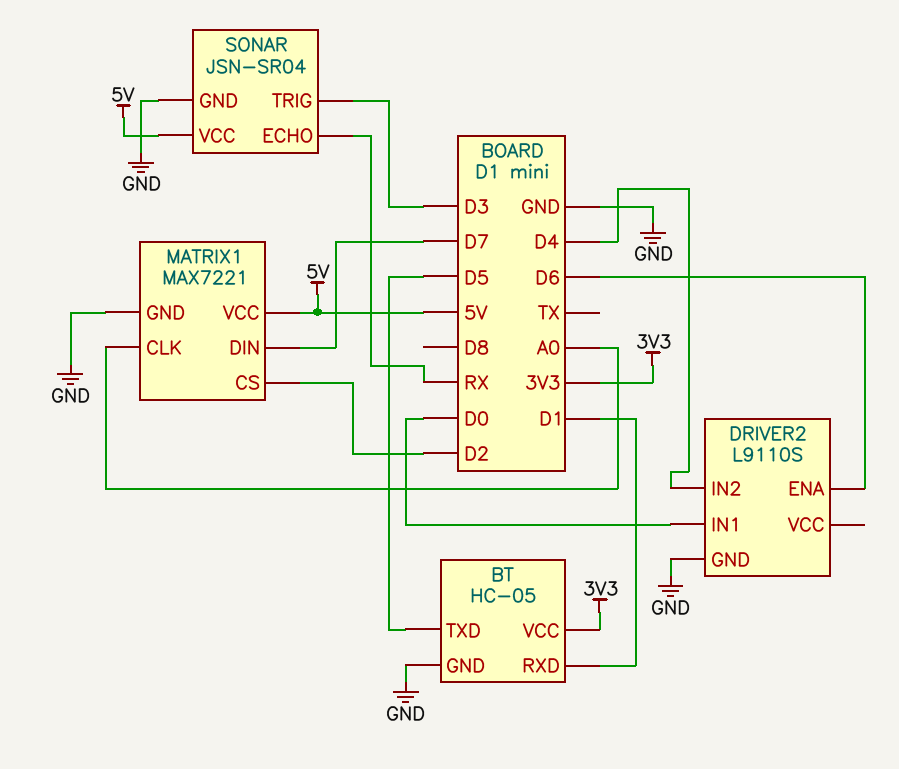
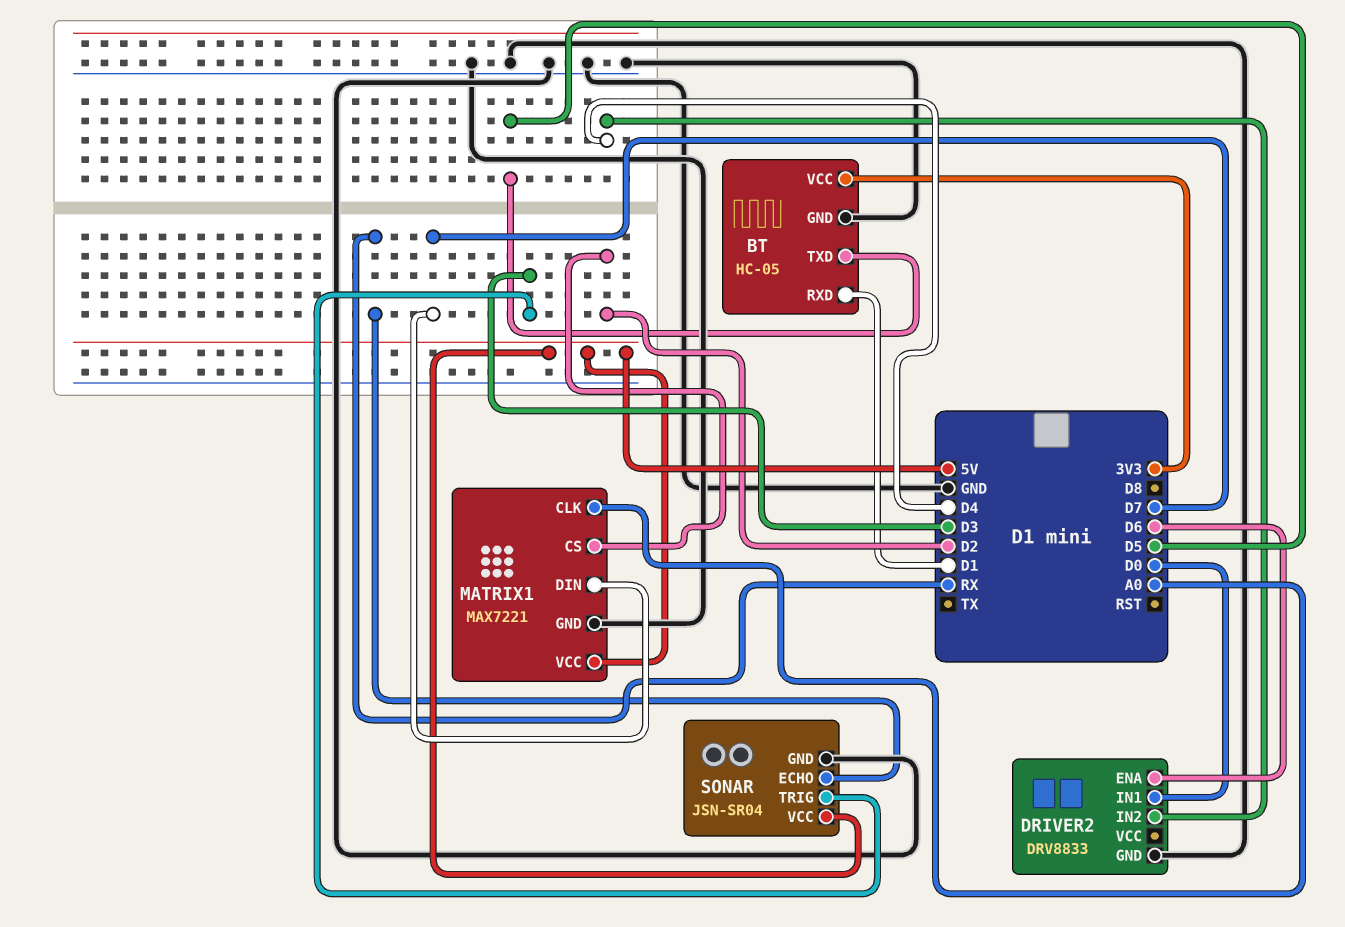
DRIVER2: L9110S -> DRV8833

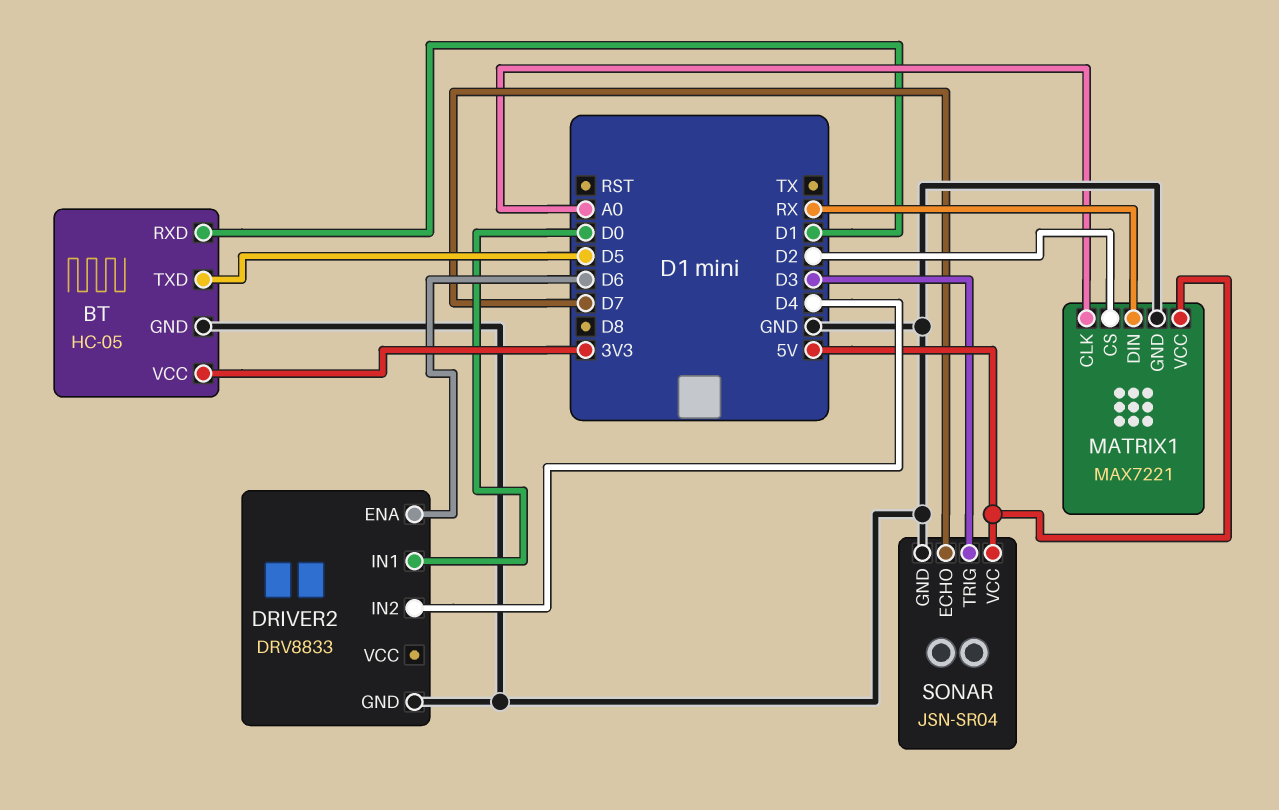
MATRIX1 pin DIN: D7 -> RX
SONAR pin ECHO: RX -> D7

